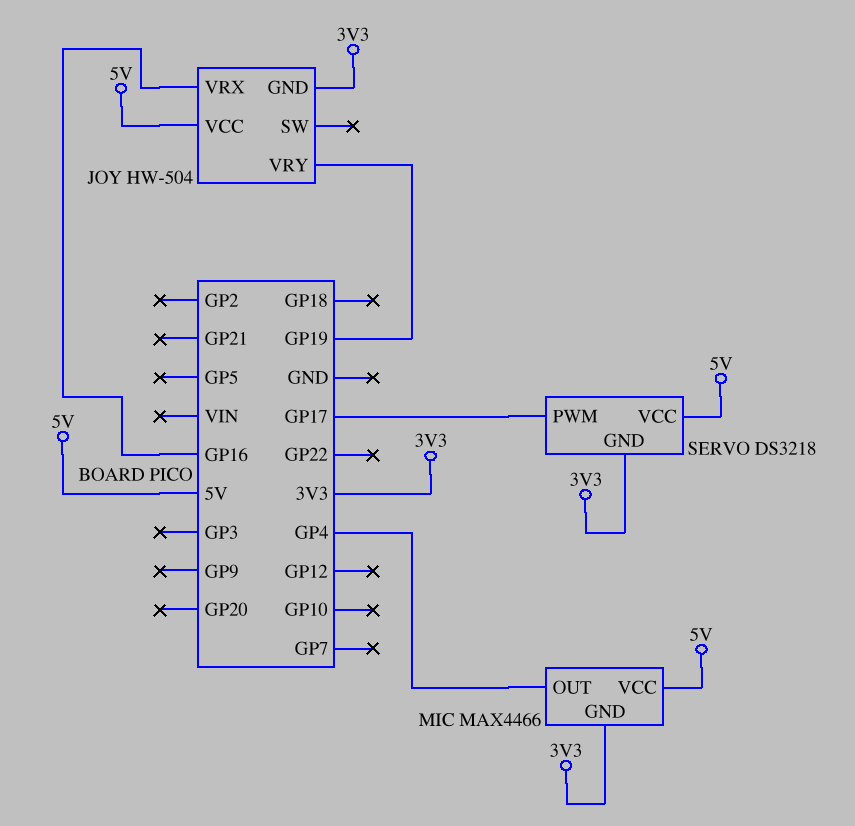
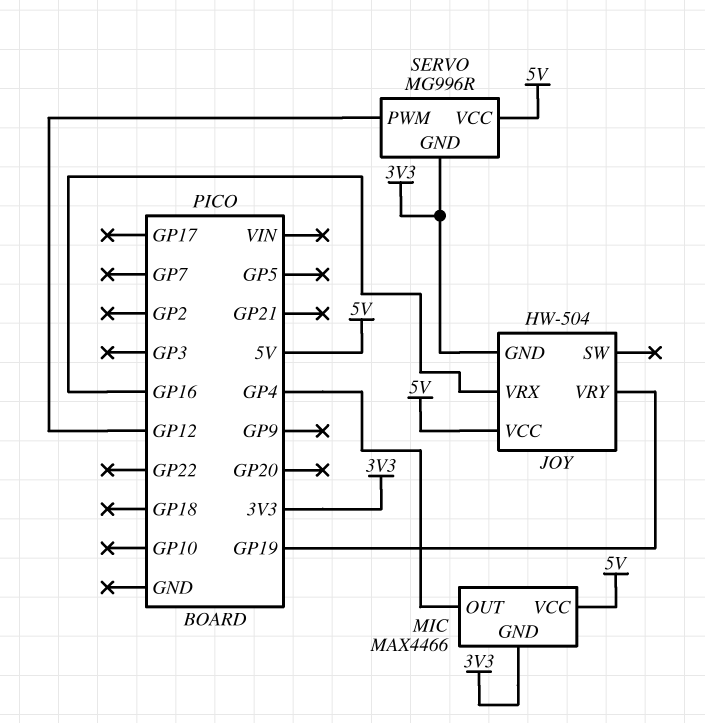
SERVO: DS3218 -> MG996R
SERVO pin PWM: GP17 -> GP12

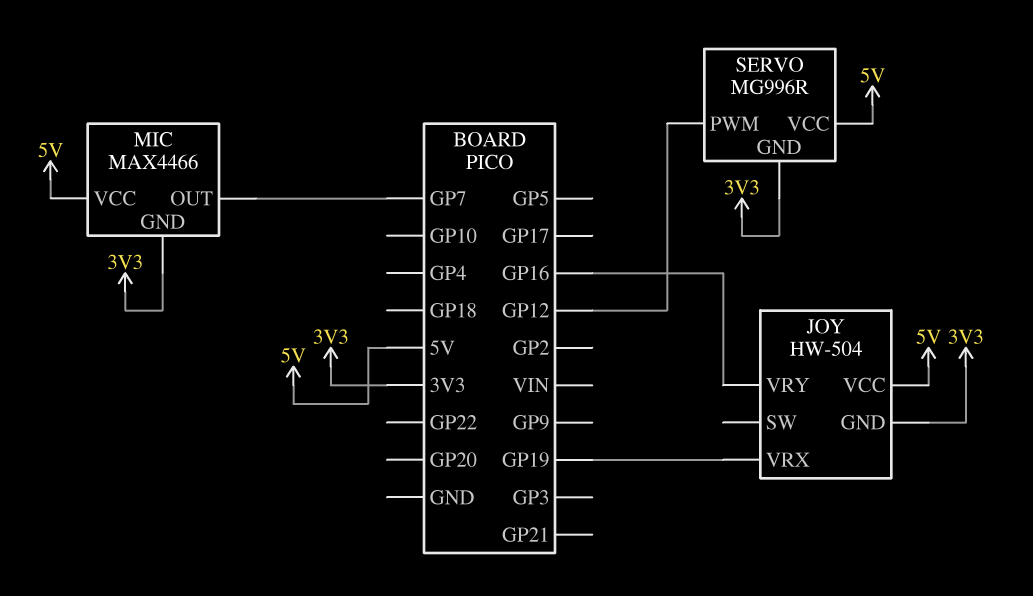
JOY pin VRX: GP16 -> GP19
JOY pin VRY: GP19 -> GP16
MIC pin OUT: GP4 -> GP7

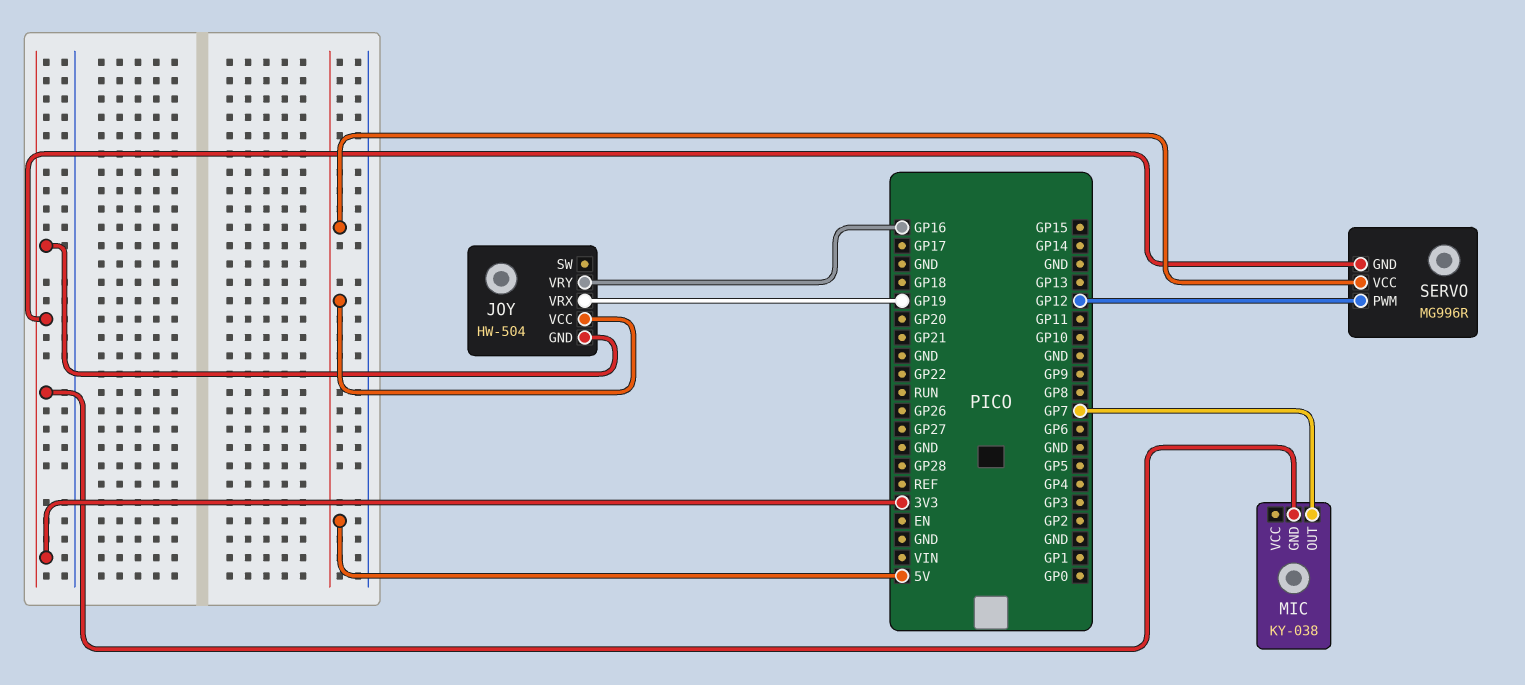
MIC: MAX4466 -> KY-038
MIC pin VCC: 5V -> none

